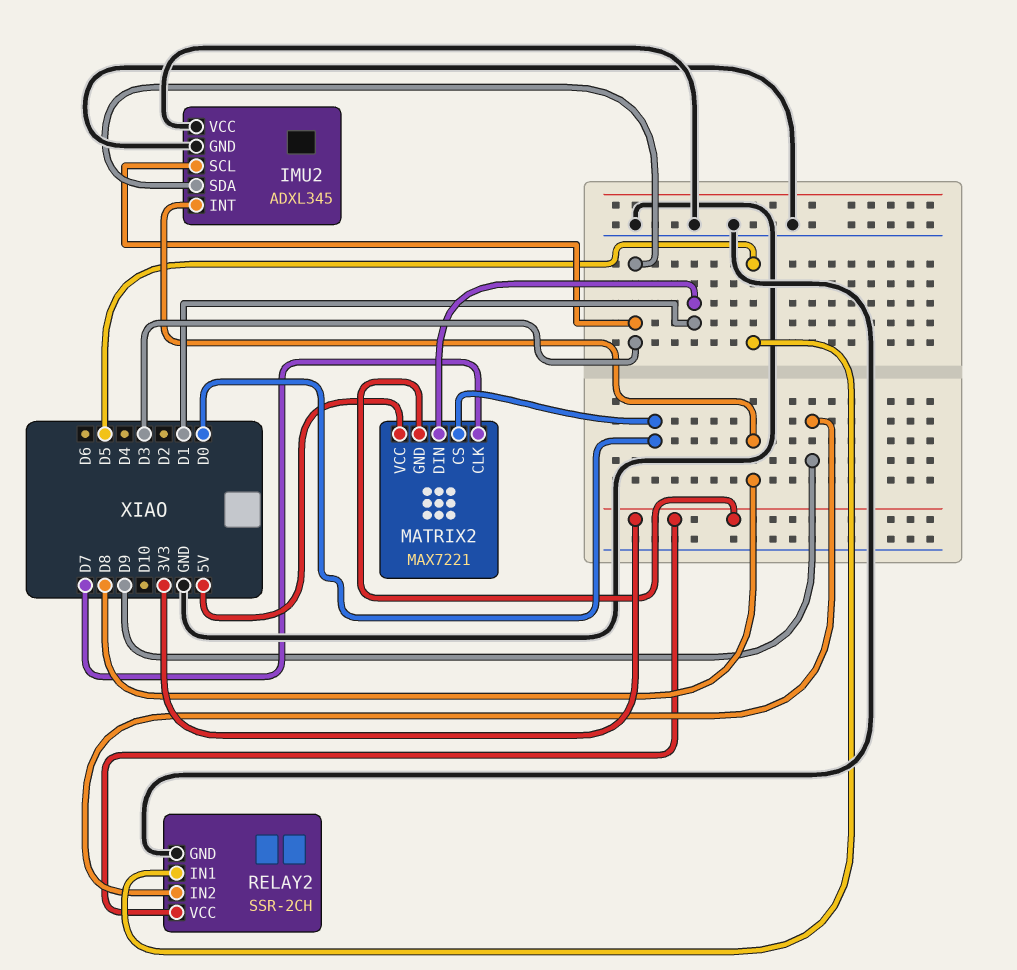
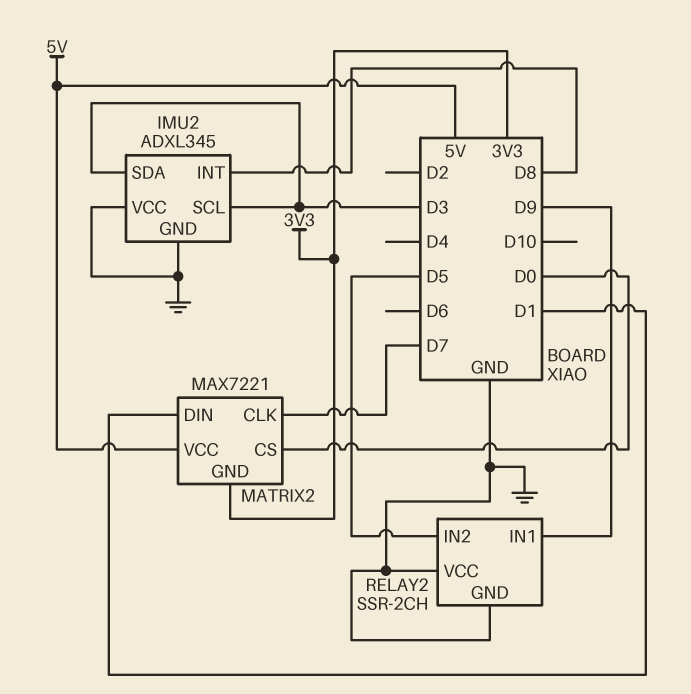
RELAY2 pin IN1: D5 -> D9
RELAY2 pin IN2: D9 -> D5
RELAY2 pin VCC: 3V3 -> GND

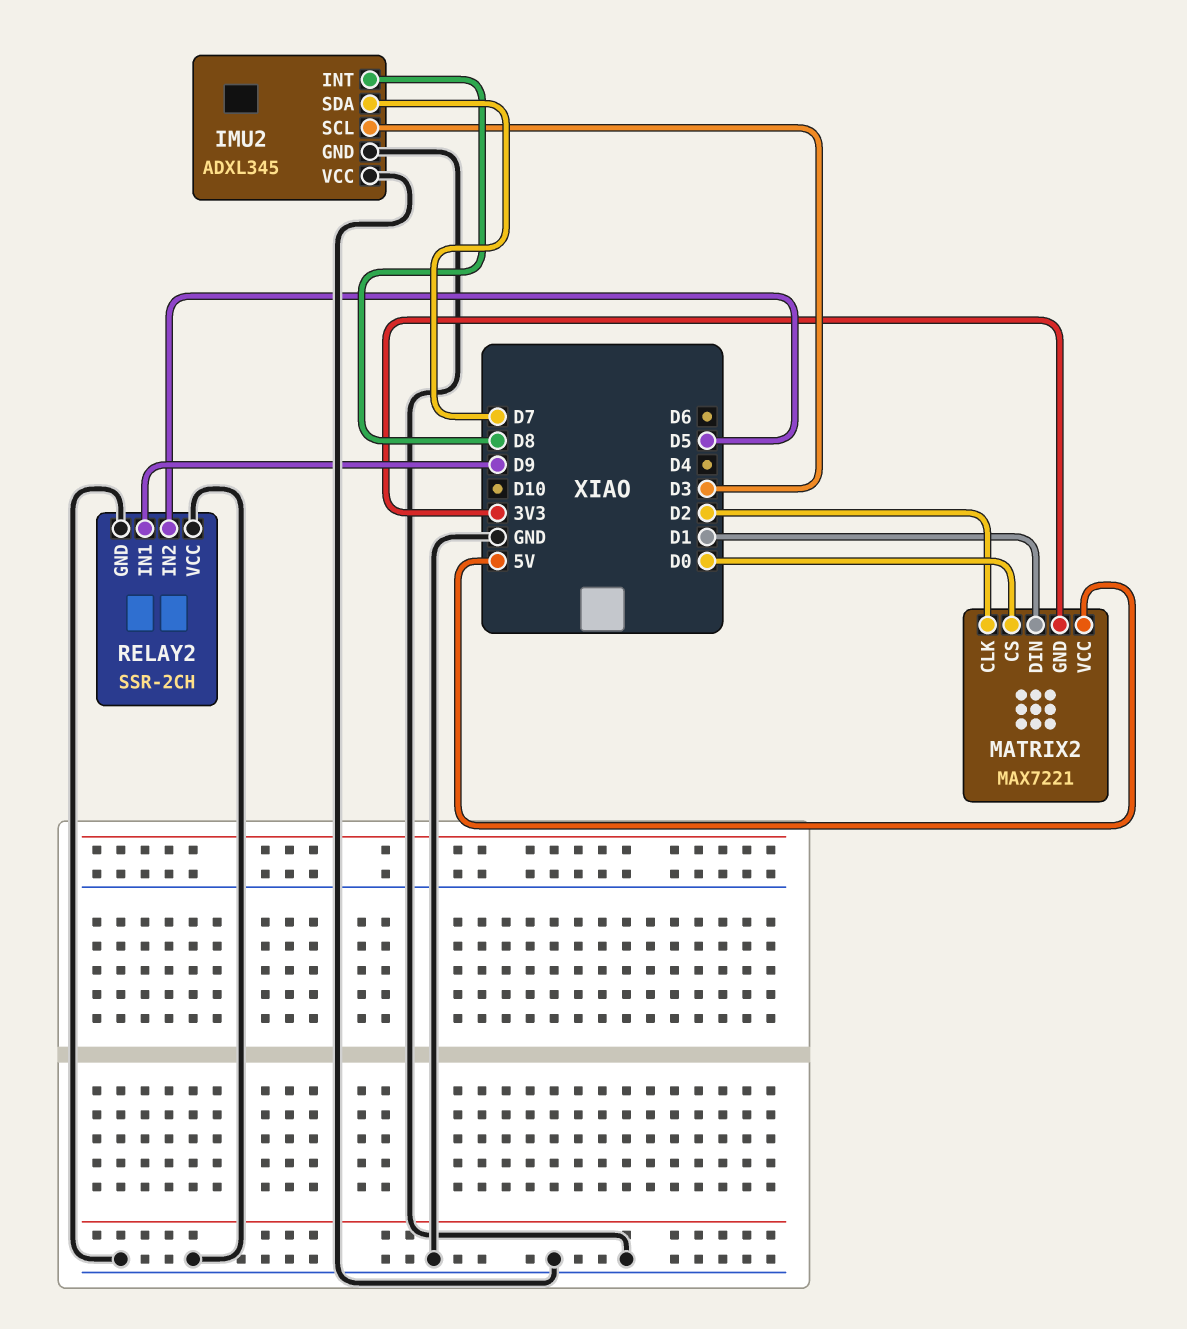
IMU2 pin SDA: D3 -> D7
MATRIX2 pin CLK: D7 -> D2

